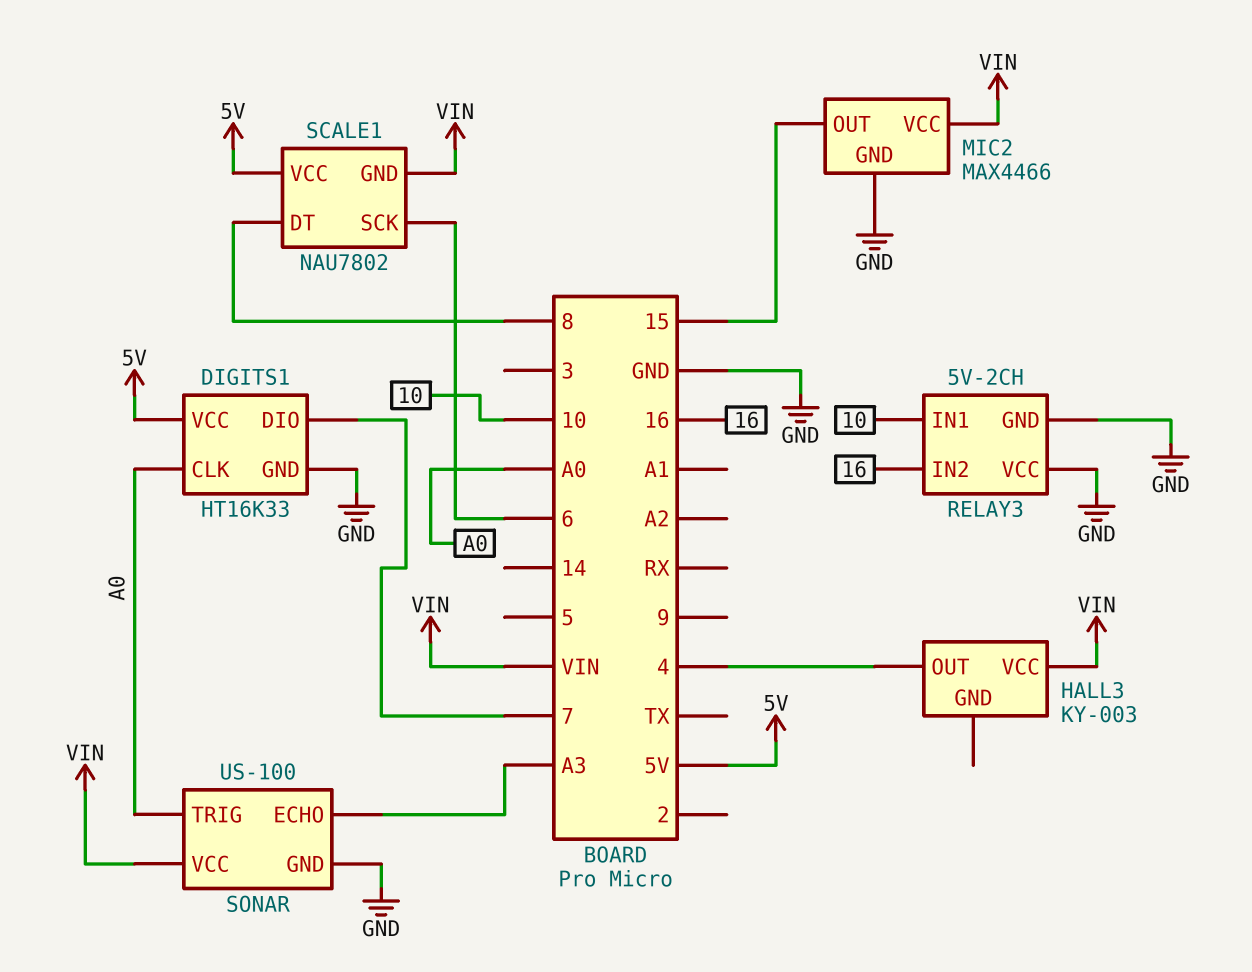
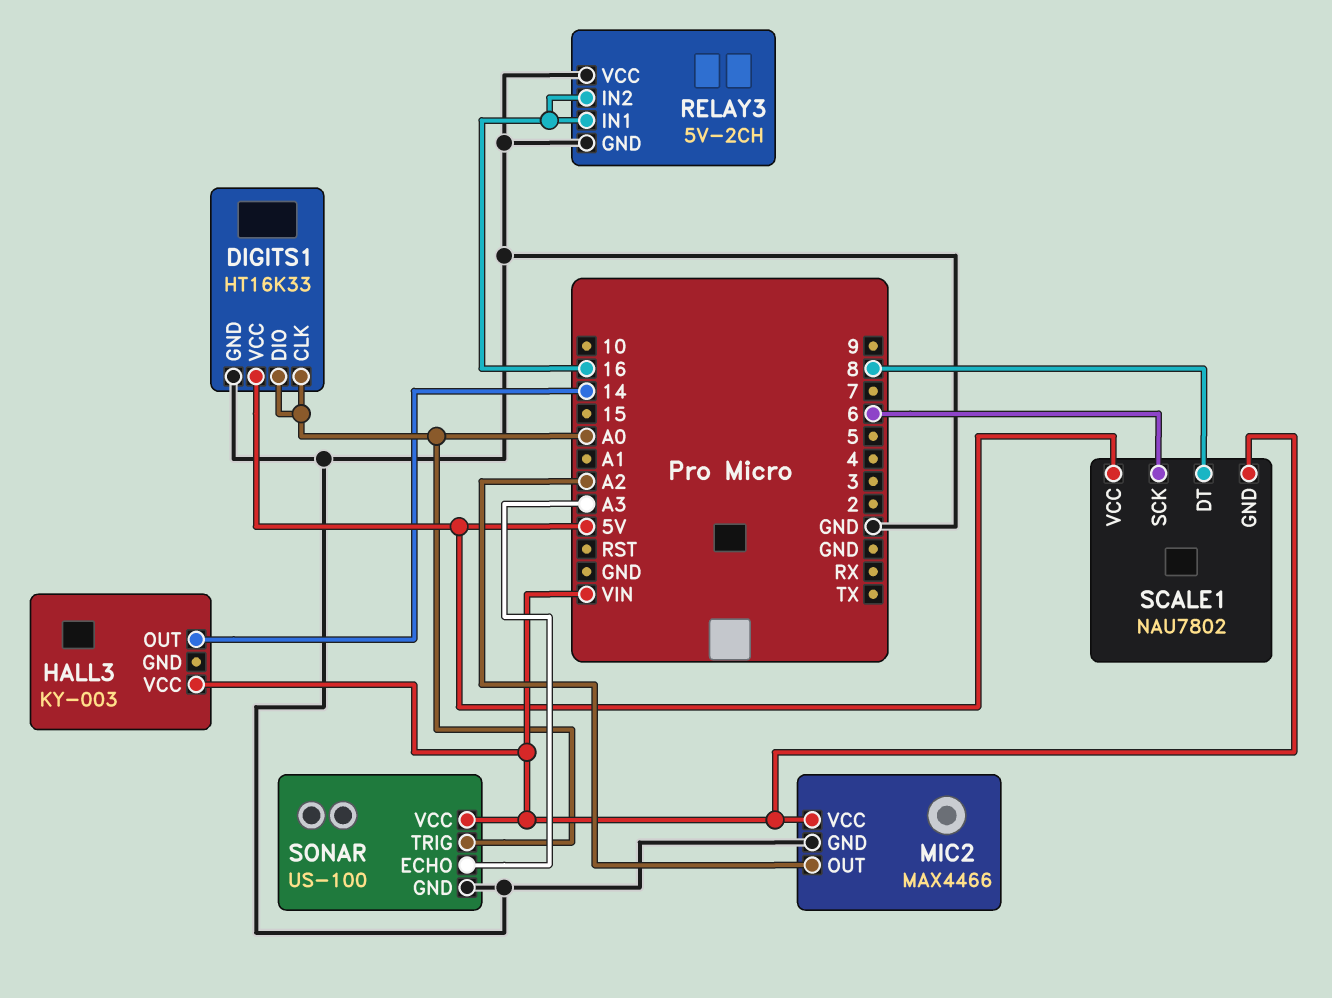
DIGITS1 pin DIO: 7 -> A0
HALL3 pin OUT: 4 -> 14
MIC2 pin OUT: 15 -> A2
RELAY3 pin IN1: 10 -> 16

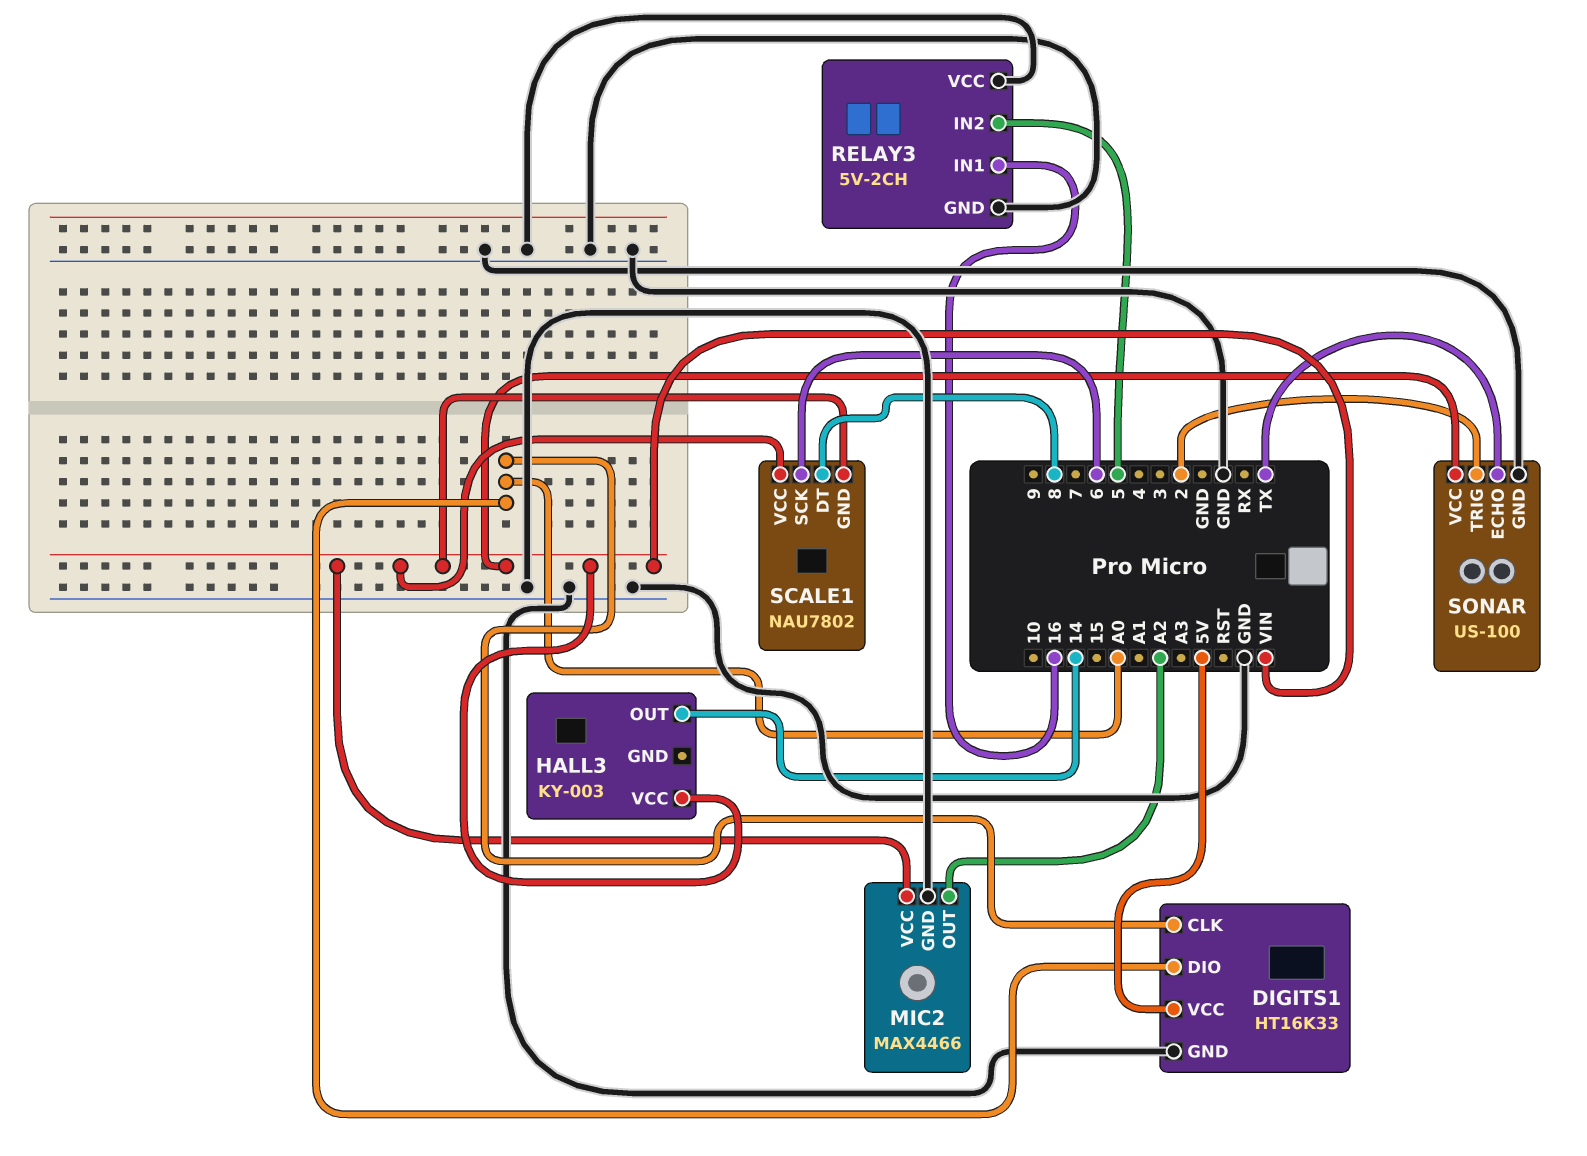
RELAY3 pin IN2: 16 -> 5
SCALE1 pin VCC: 5V -> VIN
SONAR pin ECHO: A3 -> TX
SONAR pin TRIG: A0 -> 2

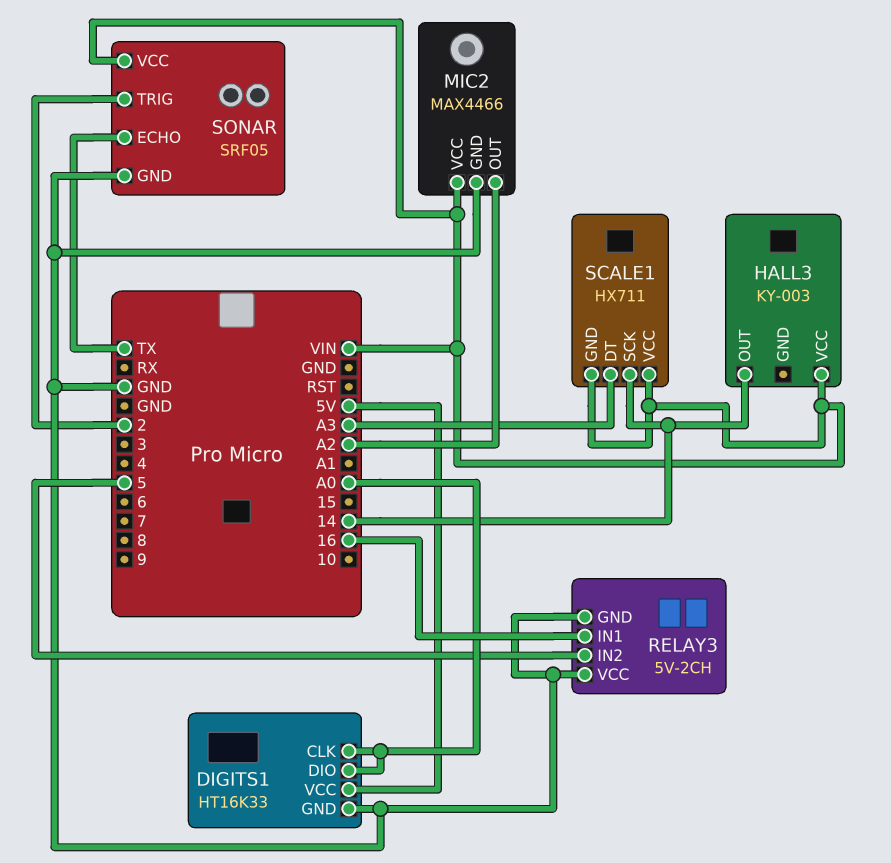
SCALE1: NAU7802 -> HX711
SCALE1 pin DT: 8 -> A3
SCALE1 pin SCK: 6 -> 14
SONAR: US-100 -> SRF05

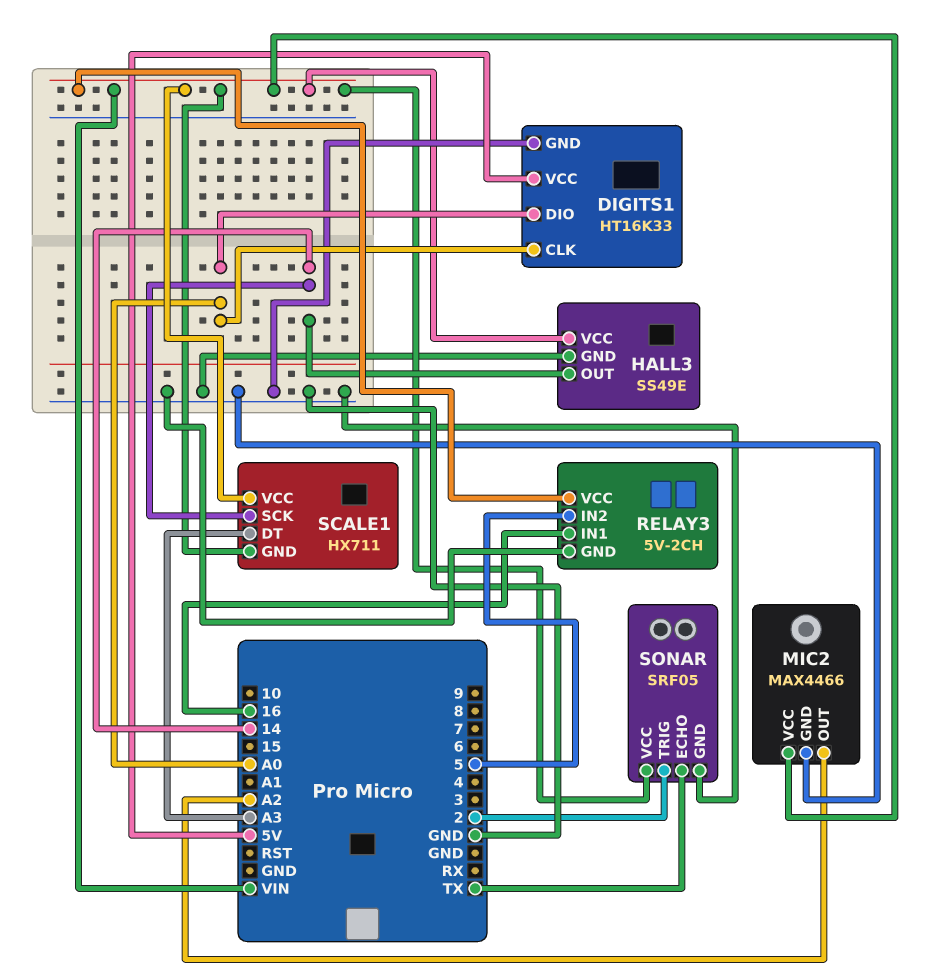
HALL3: KY-003 -> SS49E
HALL3 pin GND: none -> GND
RELAY3 pin VCC: GND -> VIN

